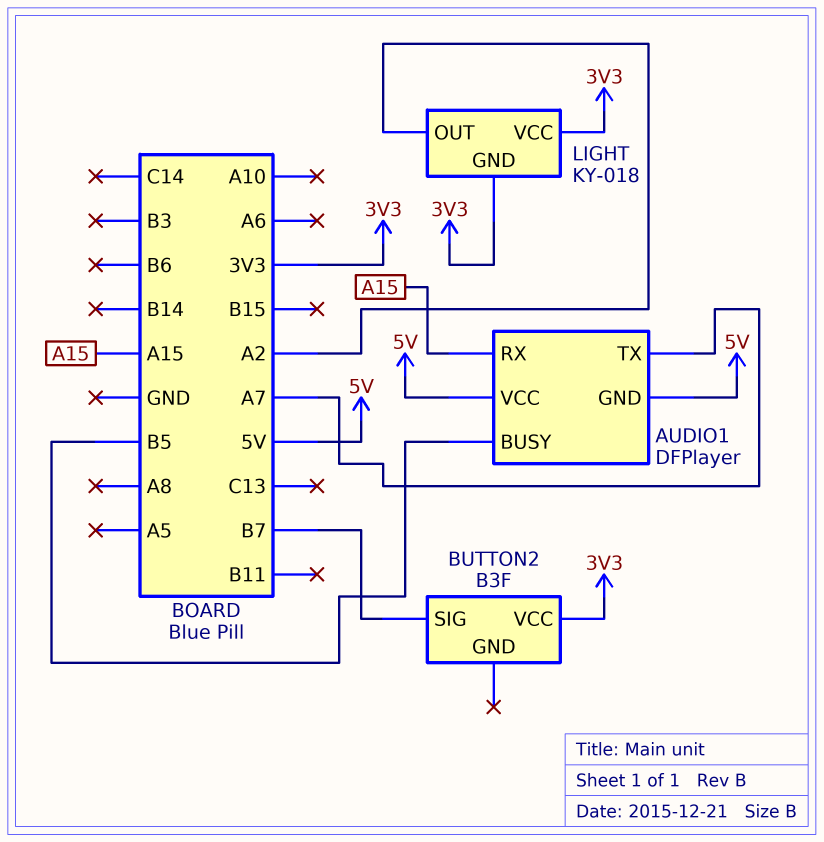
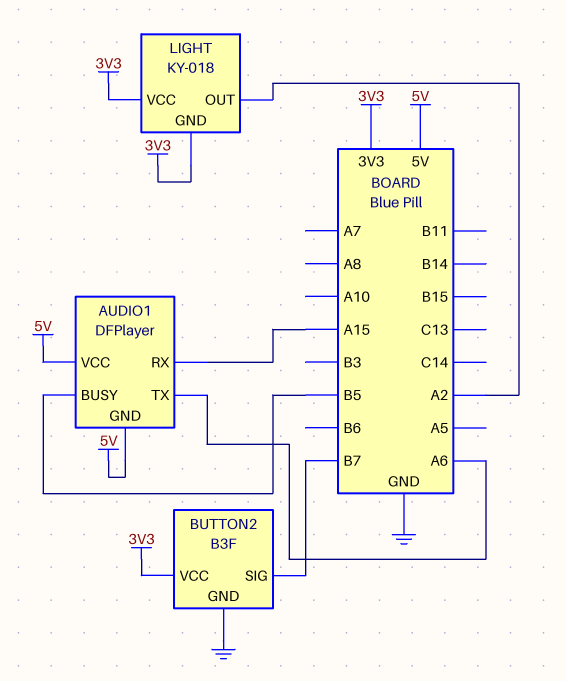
AUDIO1 pin TX: A7 -> A6
BUTTON2 pin GND: none -> GND

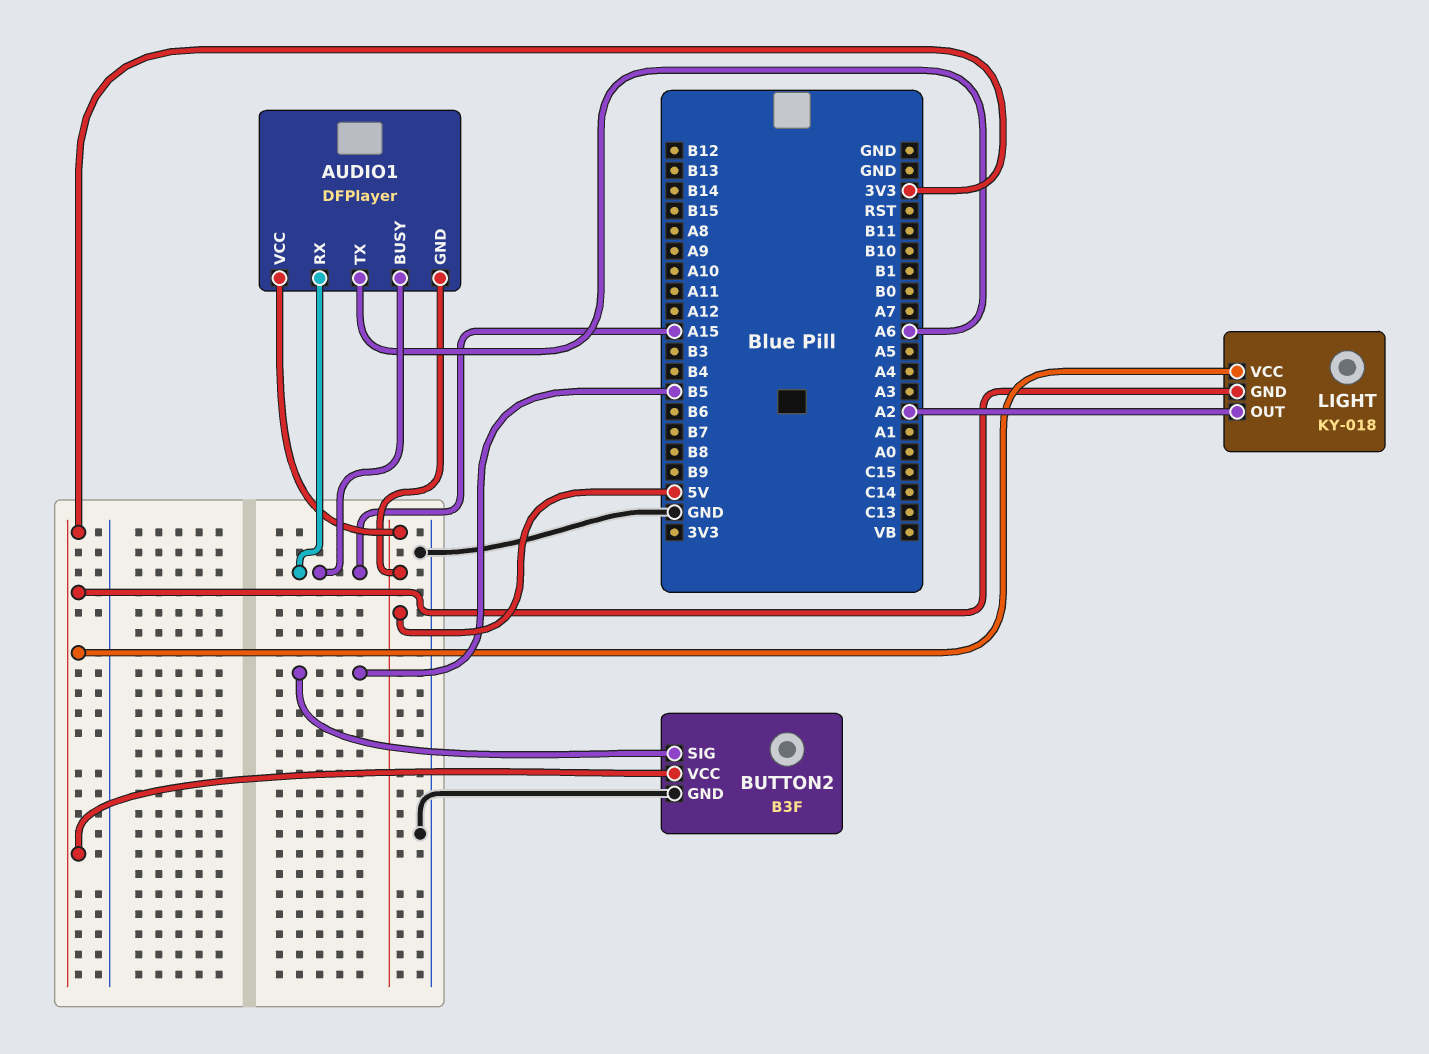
AUDIO1 pin BUSY: B5 -> A15
BUTTON2 pin SIG: B7 -> B5

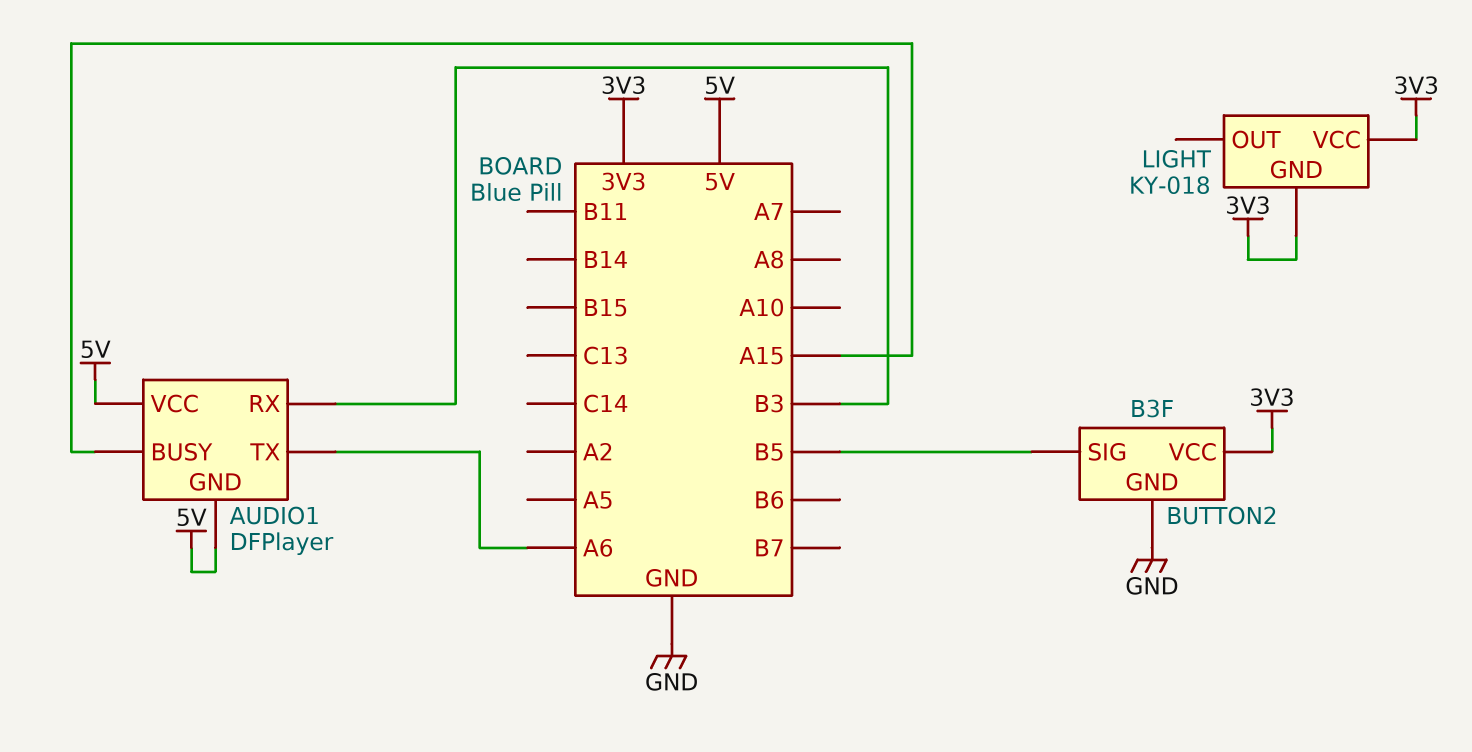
AUDIO1 pin RX: A15 -> B3
LIGHT pin OUT: A2 -> none

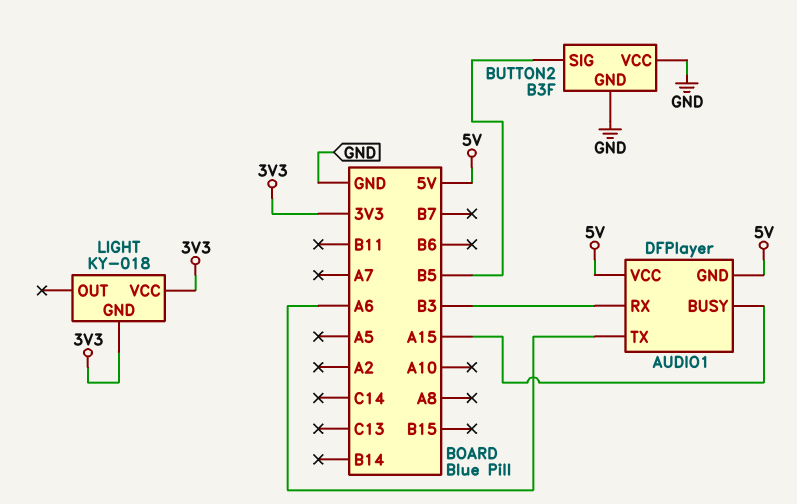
BUTTON2 pin VCC: 3V3 -> GND

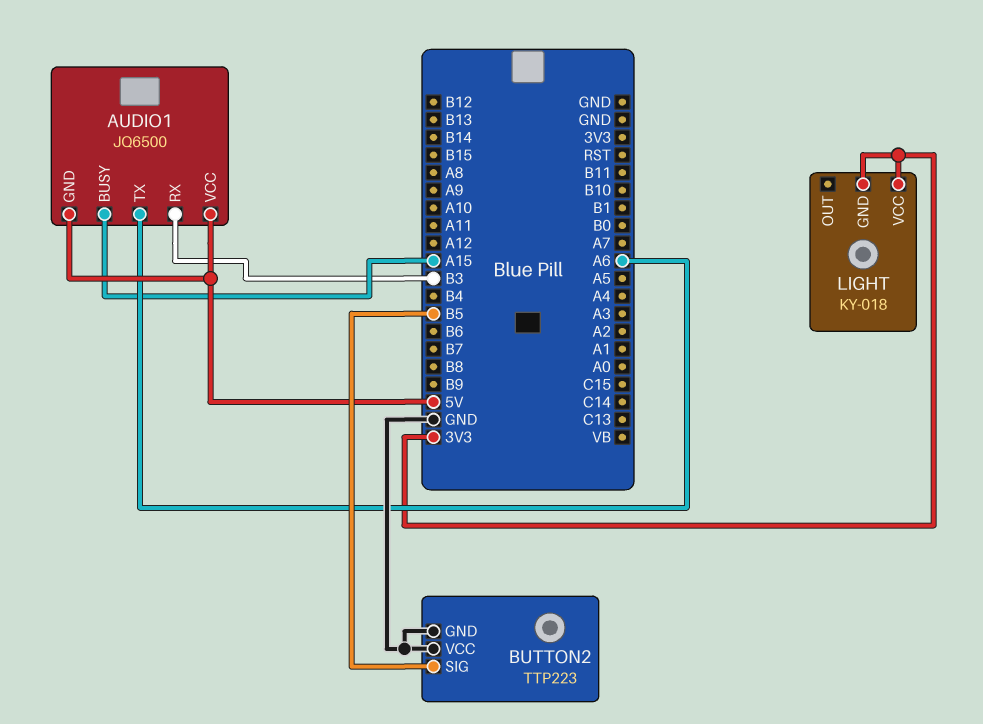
AUDIO1: DFPlayer -> JQ6500
BUTTON2: B3F -> TTP223

